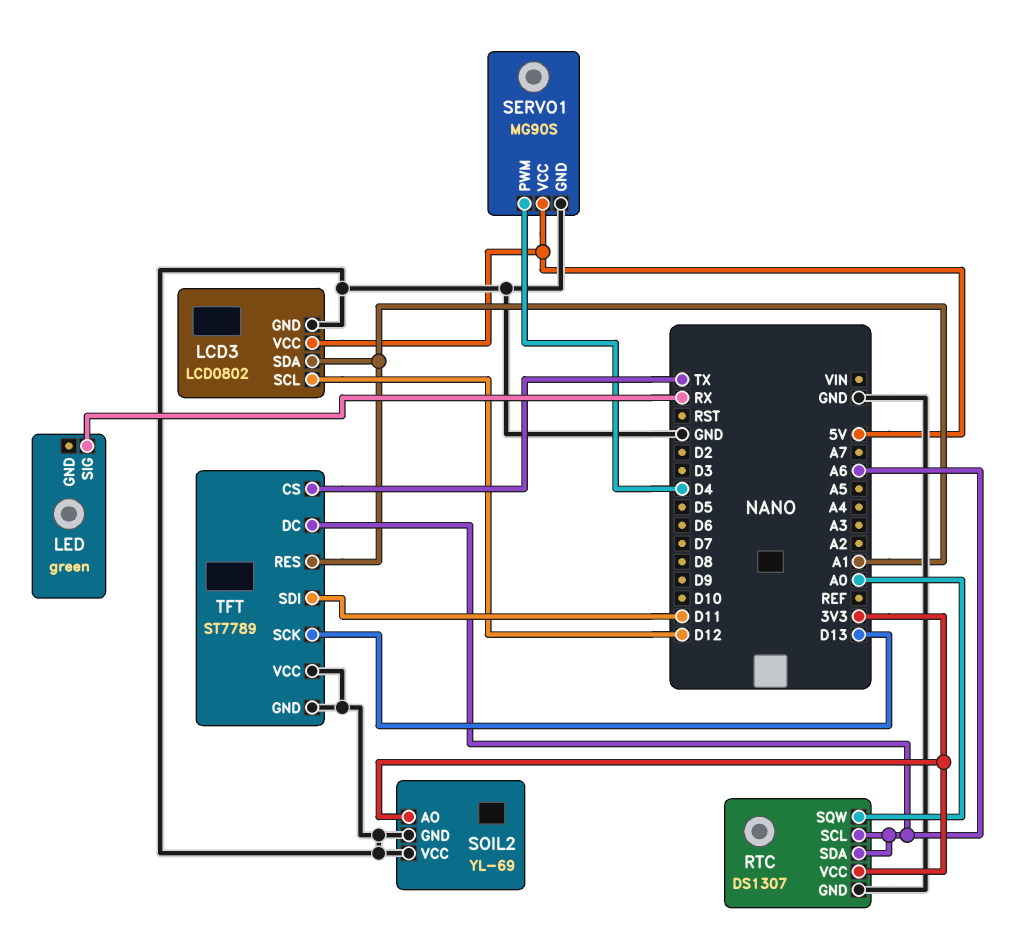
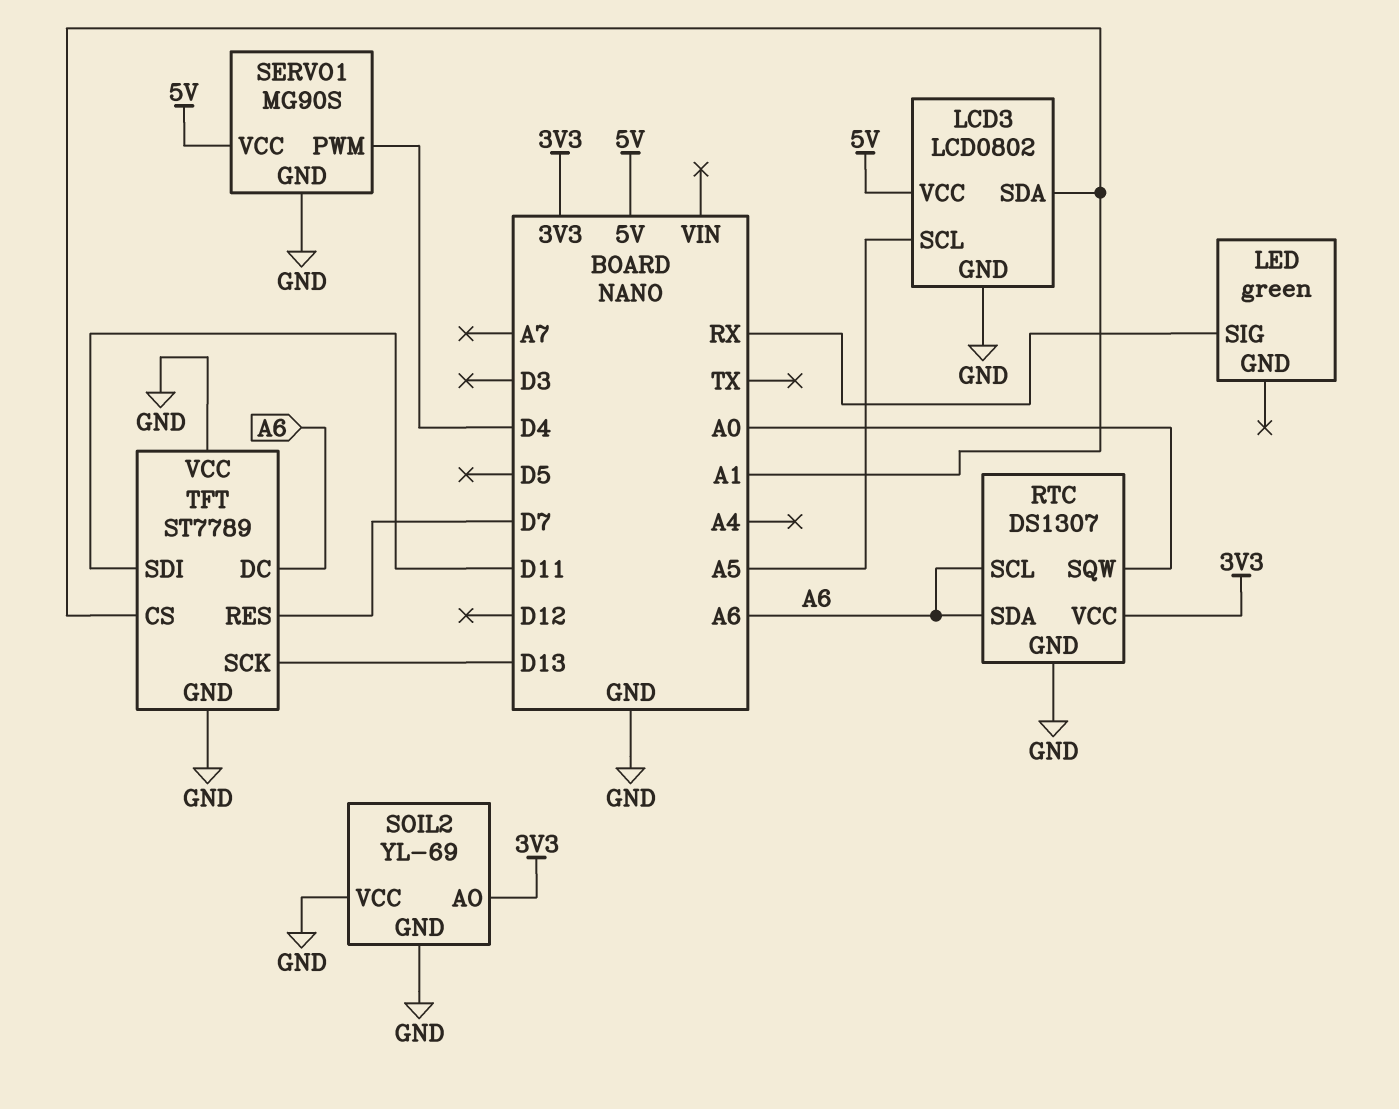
LCD3 pin SCL: D12 -> A5
TFT pin CS: TX -> A1
TFT pin RES: A1 -> D7

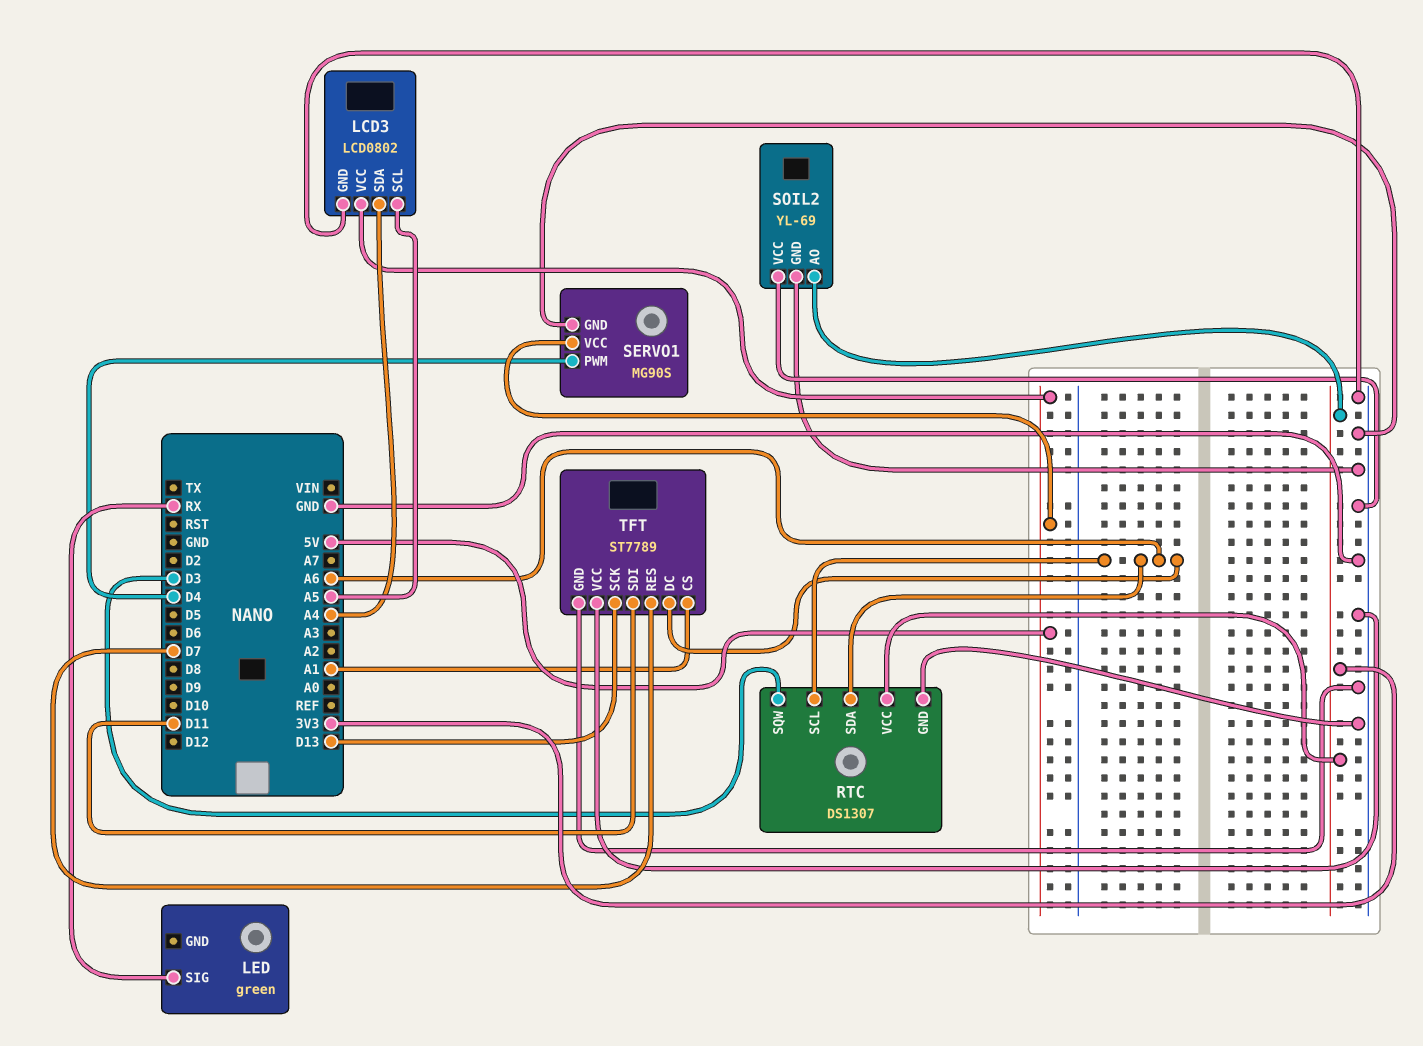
LCD3 pin SDA: A1 -> A4
RTC pin SQW: A0 -> D3

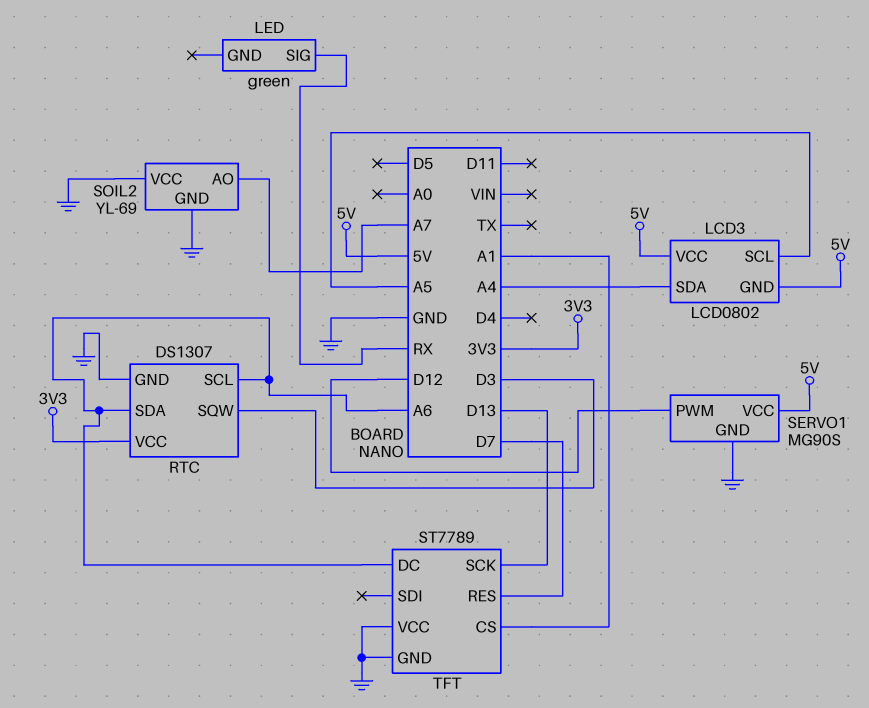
LCD3 pin GND: GND -> 5V
SERVO1 pin PWM: D4 -> D12
SOIL2 pin AO: 3V3 -> A7
TFT pin SDI: D11 -> none

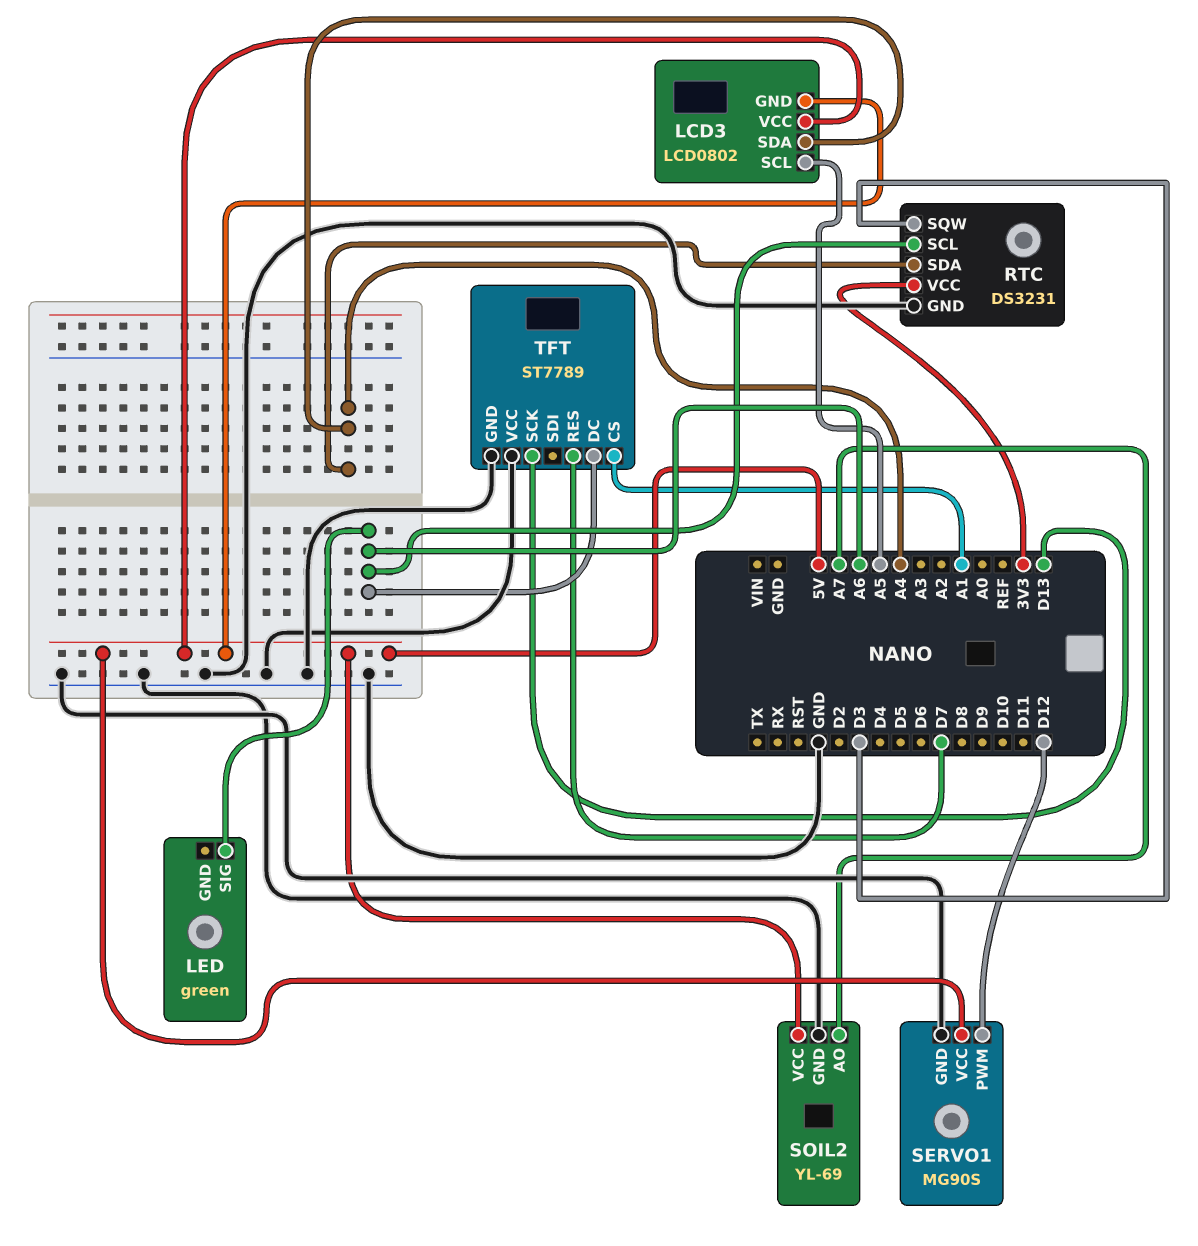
LED pin SIG: RX -> A6
RTC: DS1307 -> DS3231
RTC pin SDA: A6 -> A4
SOIL2 pin VCC: GND -> 5V

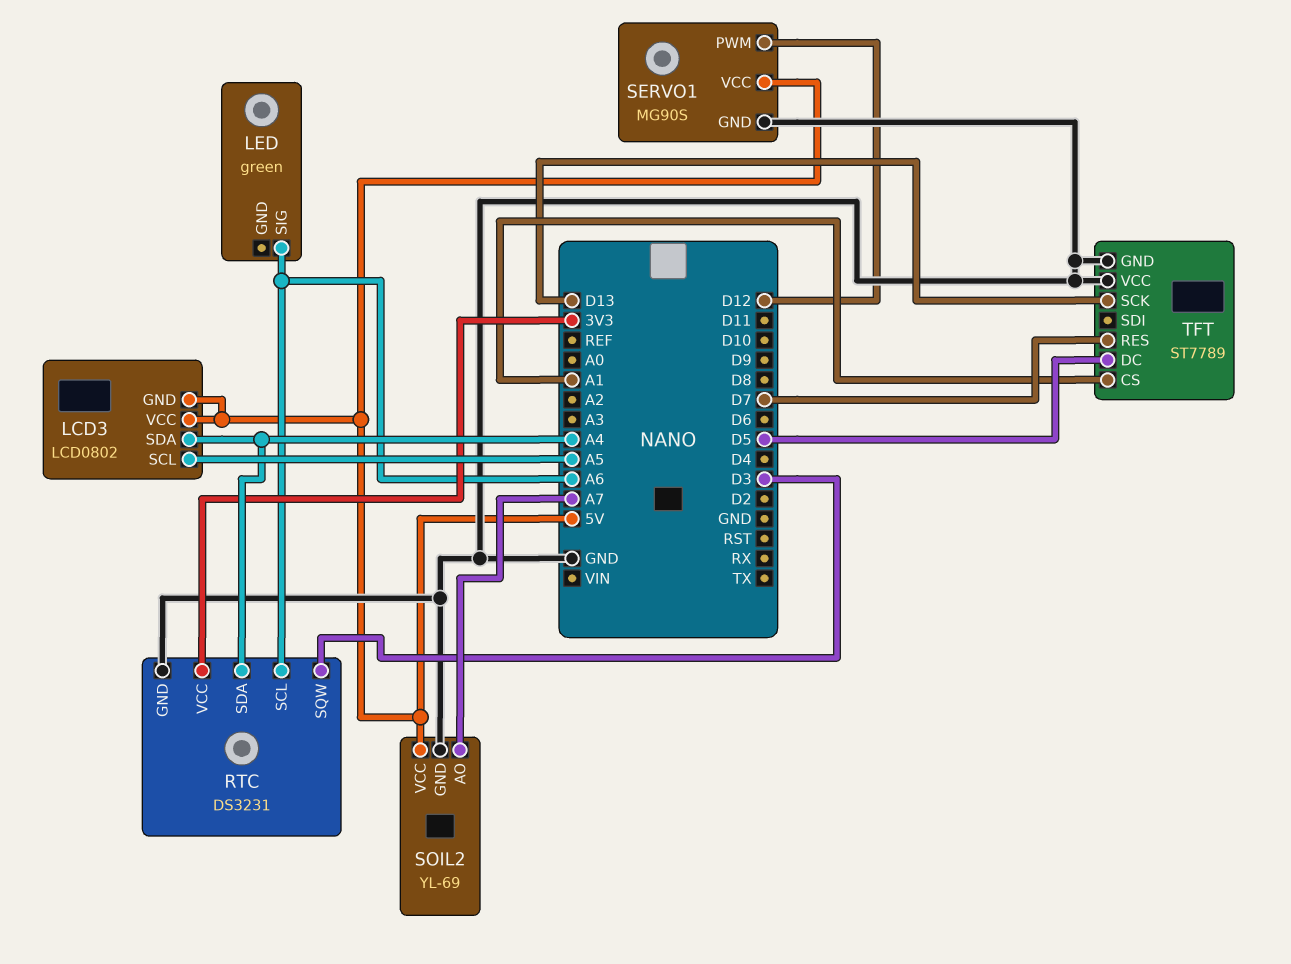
TFT pin DC: A6 -> D5

